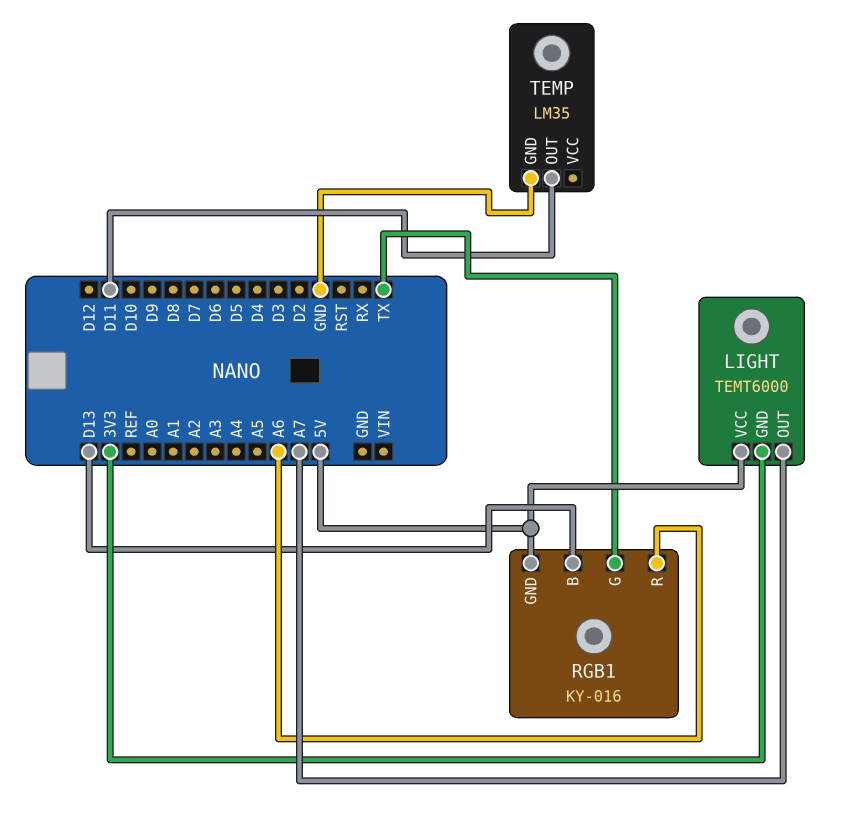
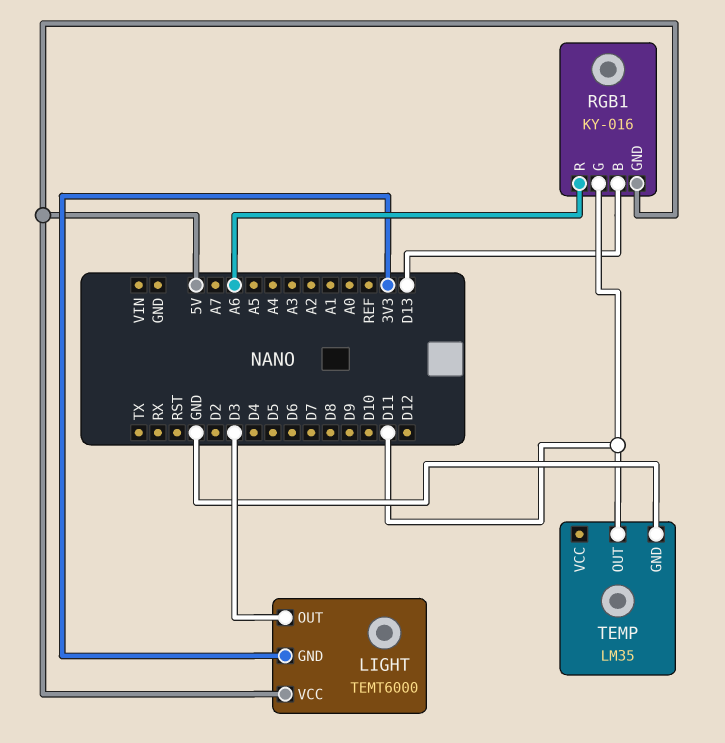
LIGHT pin OUT: A7 -> D3
RGB1 pin G: TX -> D11

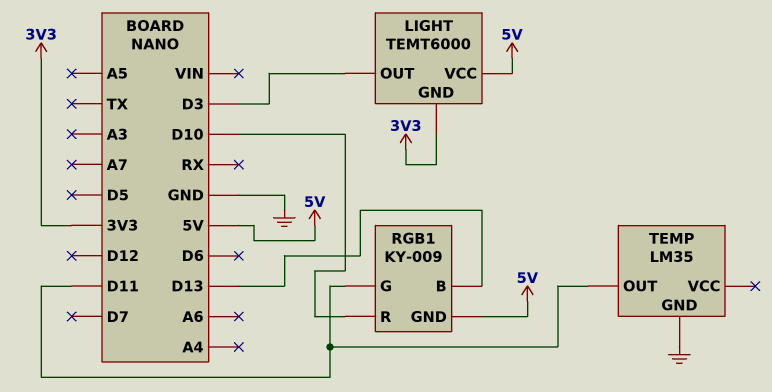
RGB1: KY-016 -> KY-009
RGB1 pin R: A6 -> D10

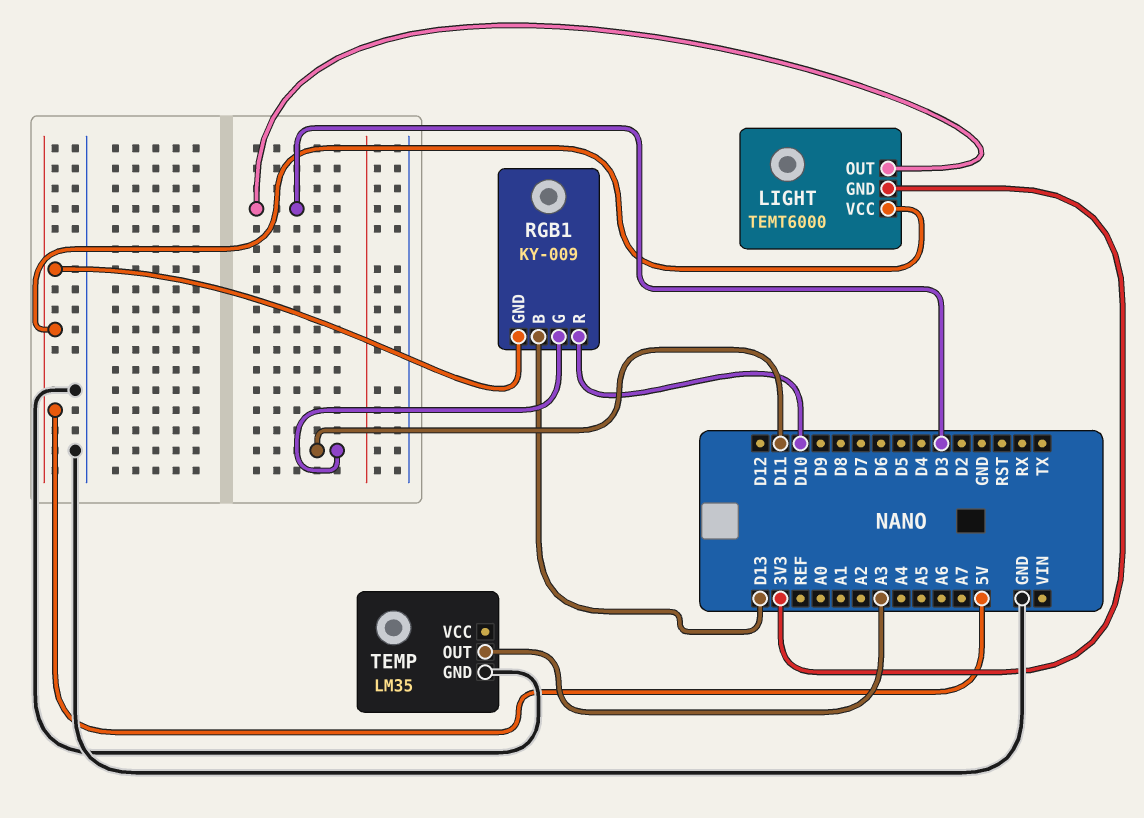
TEMP pin OUT: D11 -> A3

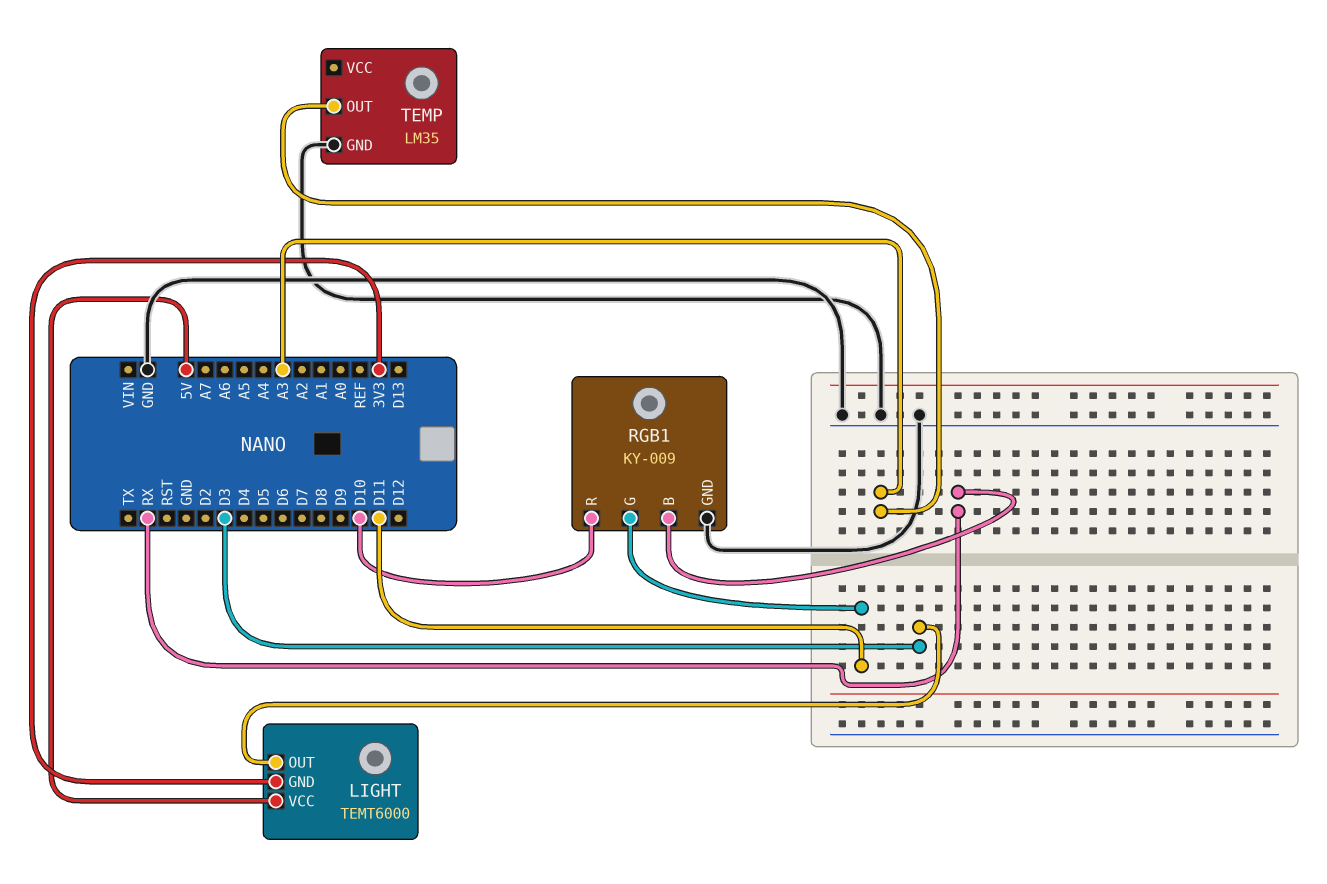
RGB1 pin B: D13 -> RX
RGB1 pin GND: 5V -> GND

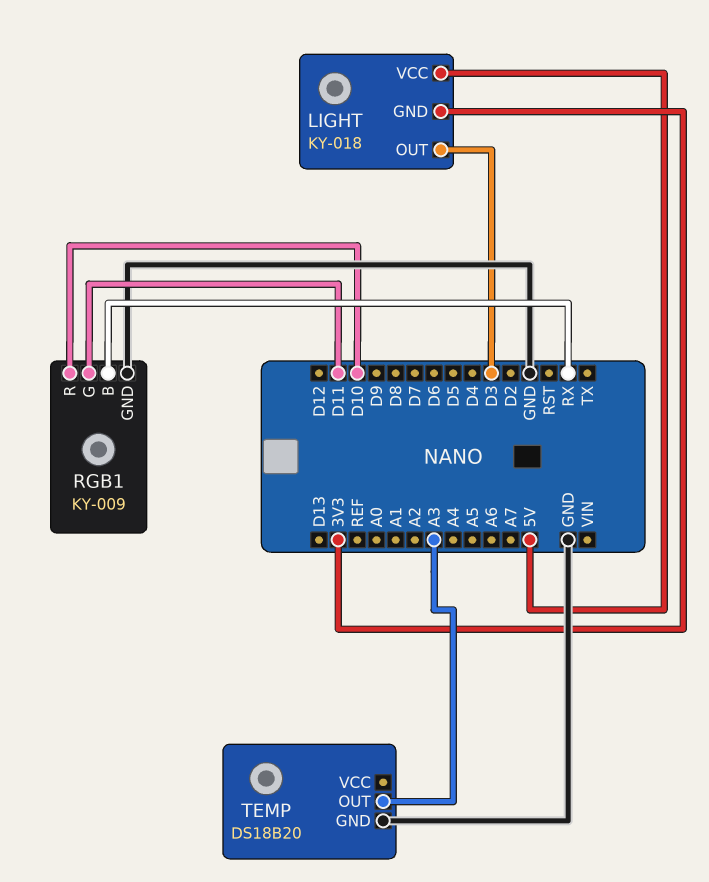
LIGHT: TEMT6000 -> KY-018
TEMP: LM35 -> DS18B20

